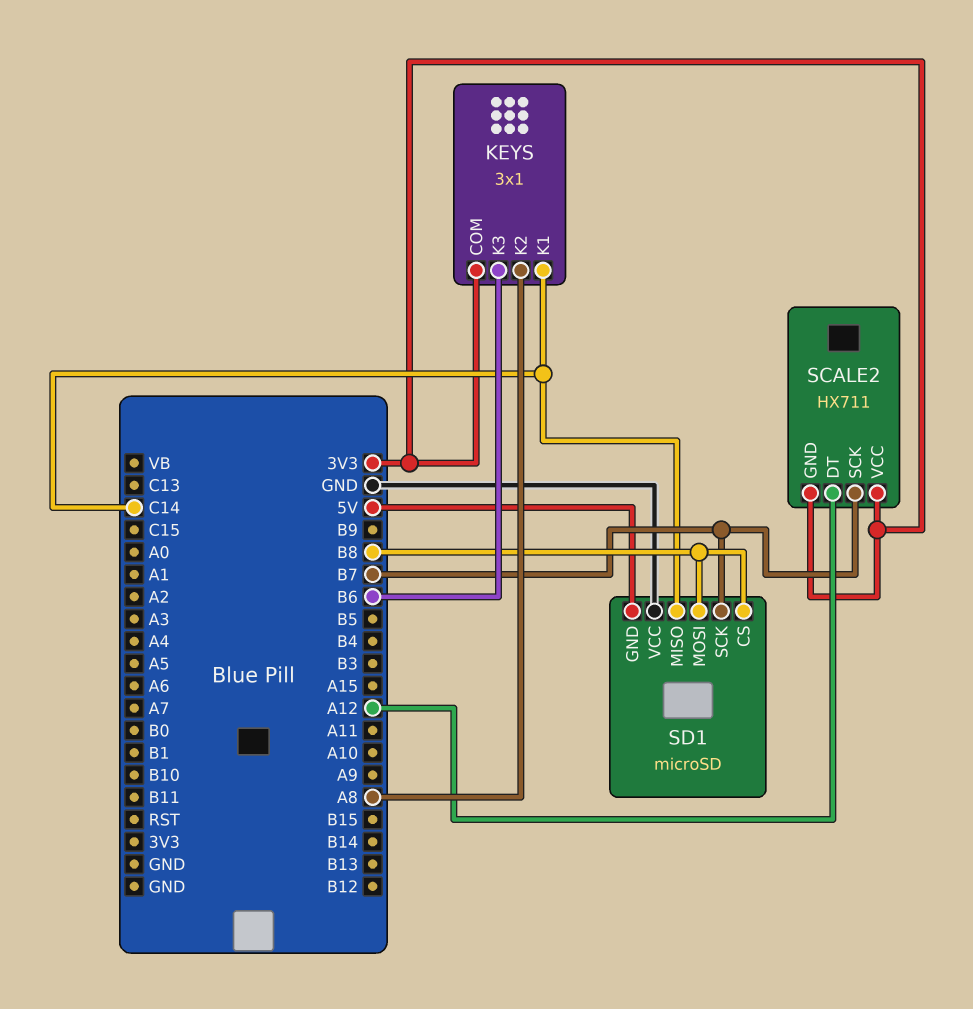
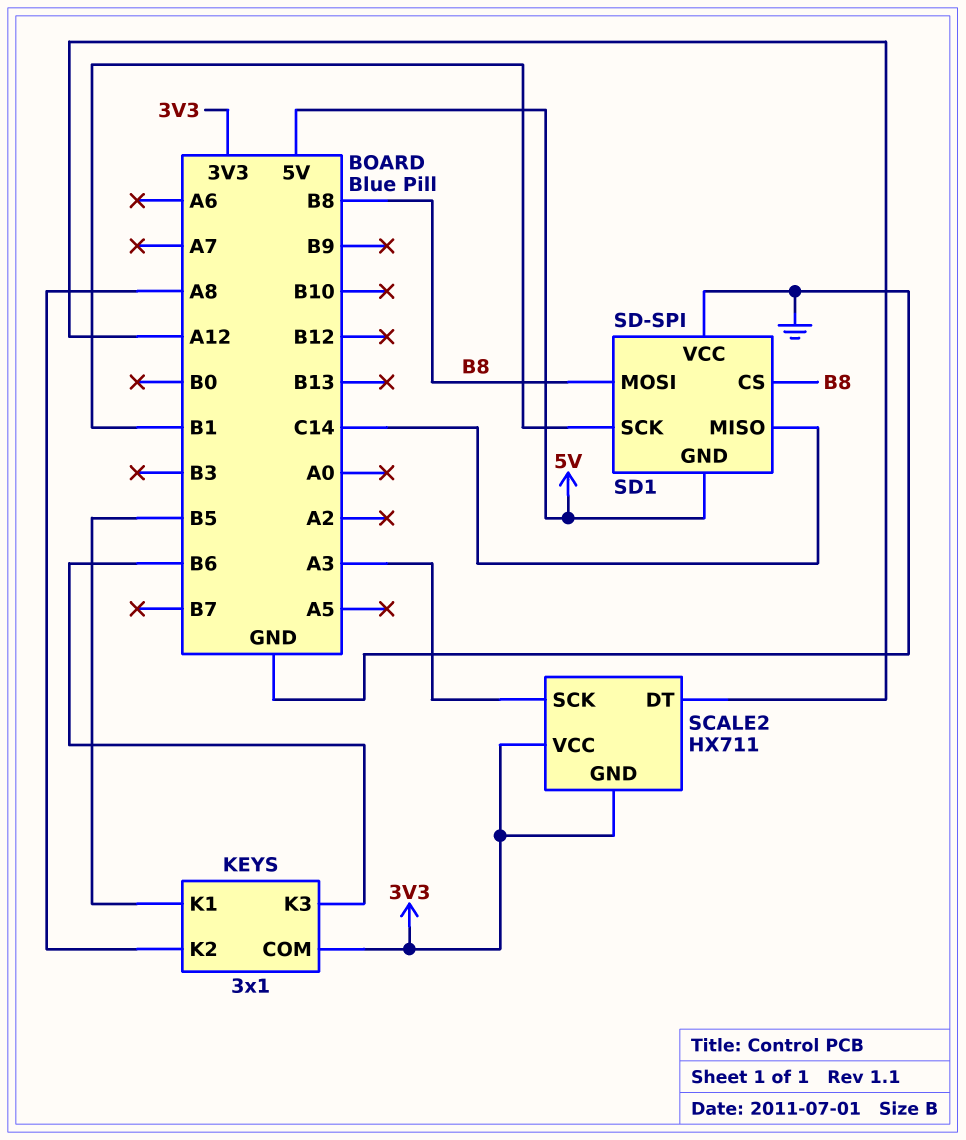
KEYS pin K1: C14 -> B5
SCALE2 pin SCK: B7 -> A3
SD1: microSD -> SD-SPI
SD1 pin SCK: B7 -> B1

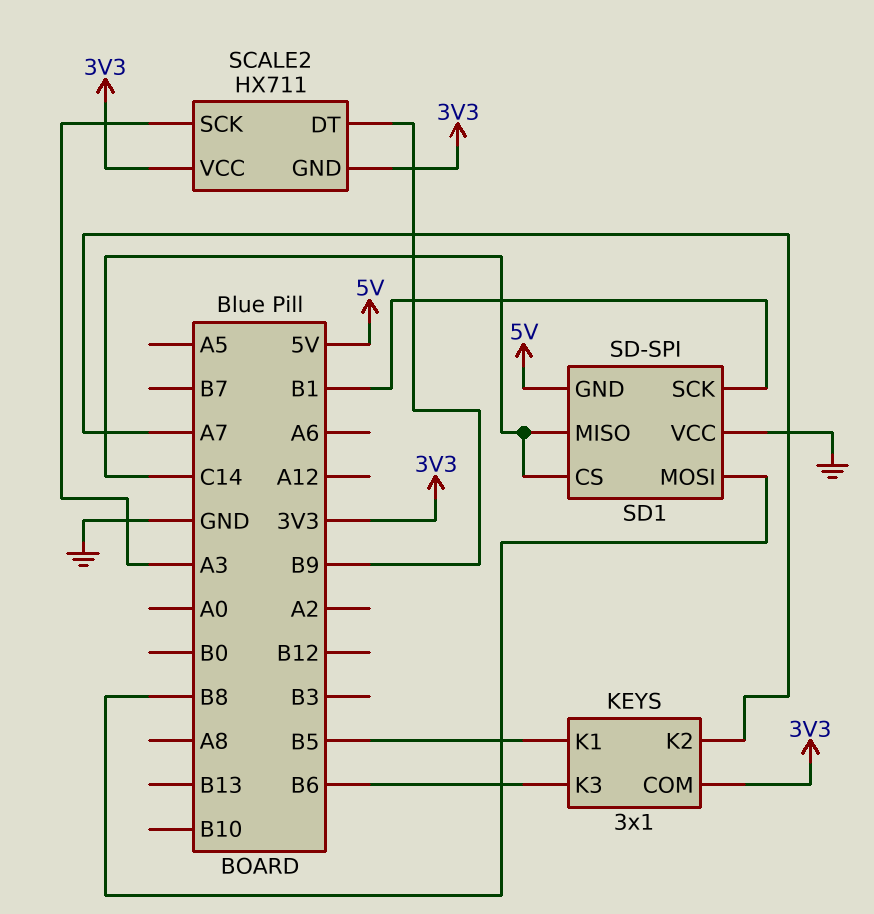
KEYS pin K2: A8 -> A7
SCALE2 pin DT: A12 -> B9
SD1 pin CS: B8 -> C14

